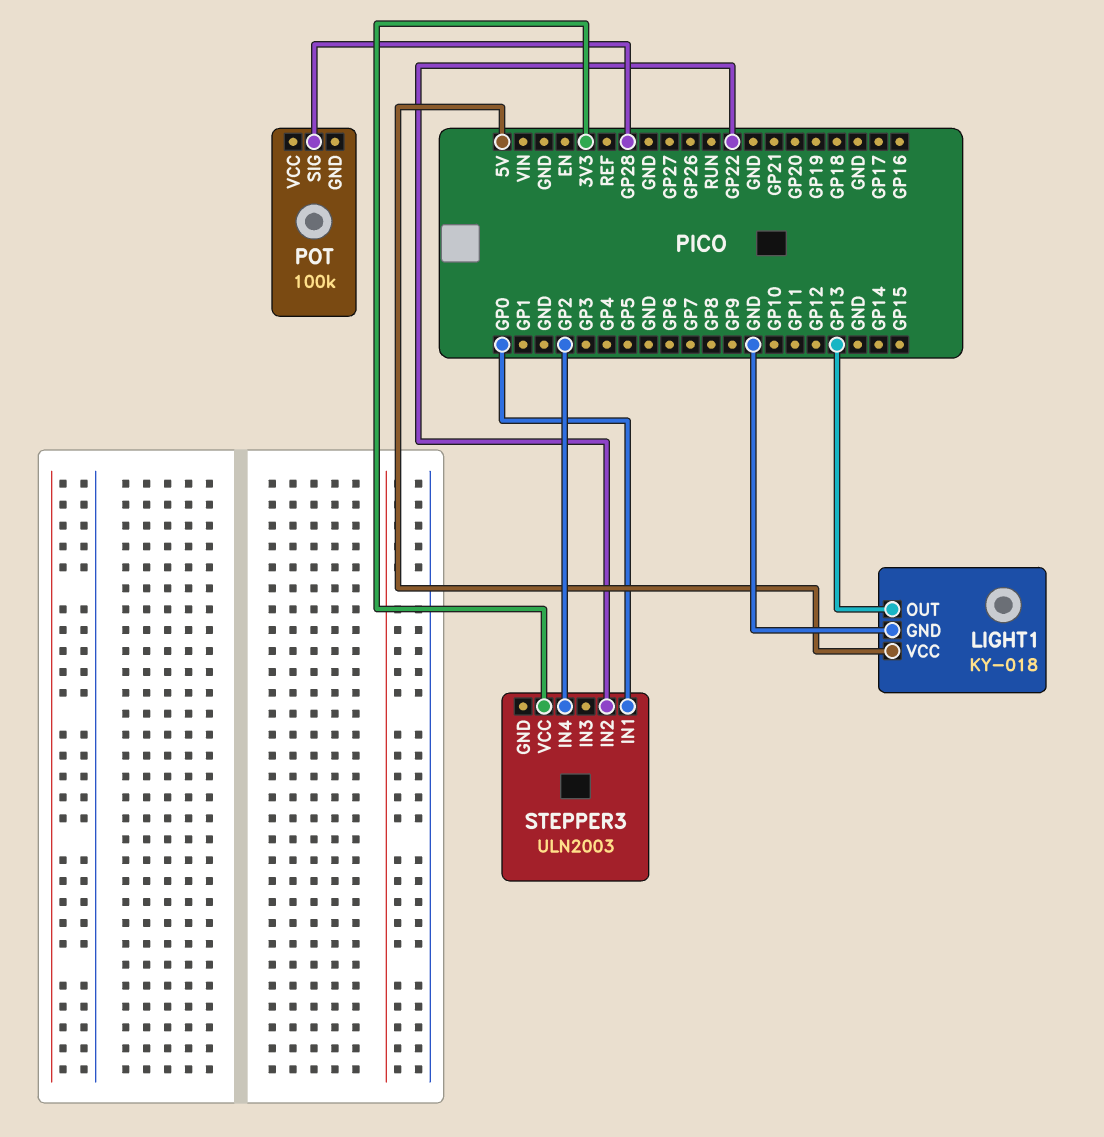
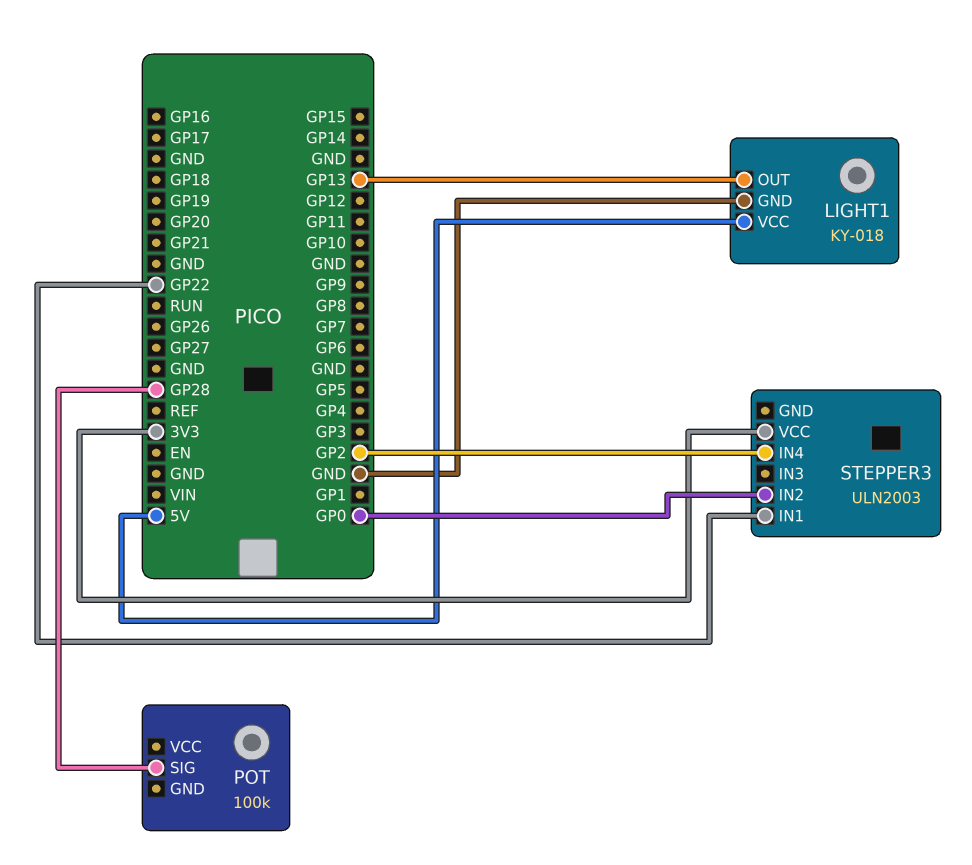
STEPPER3 pin IN1: GP0 -> GP22
STEPPER3 pin IN2: GP22 -> GP0

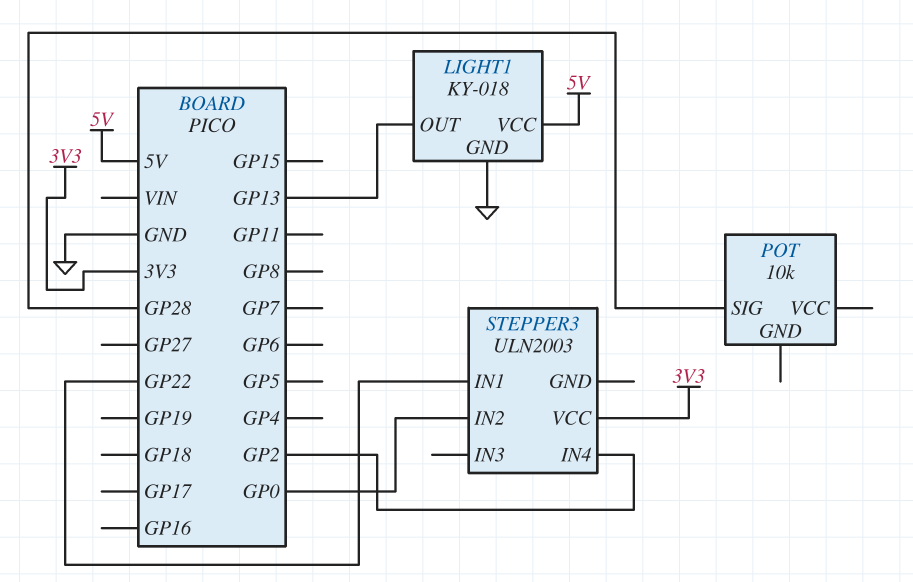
POT: 100k -> 10k

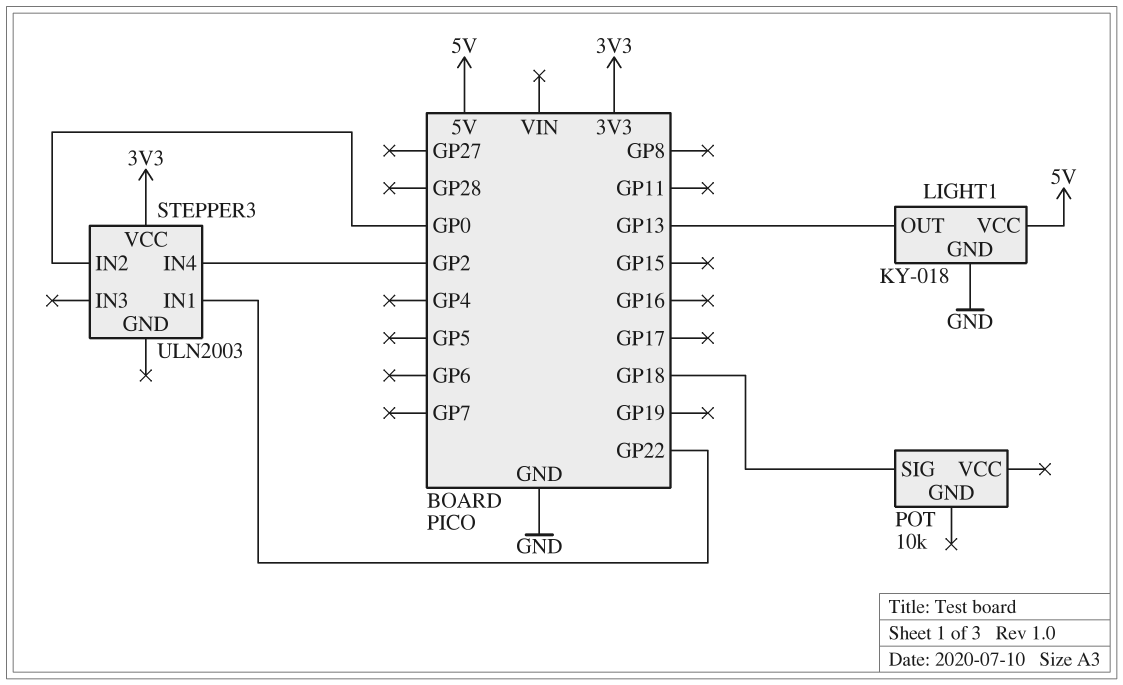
POT pin SIG: GP28 -> GP18

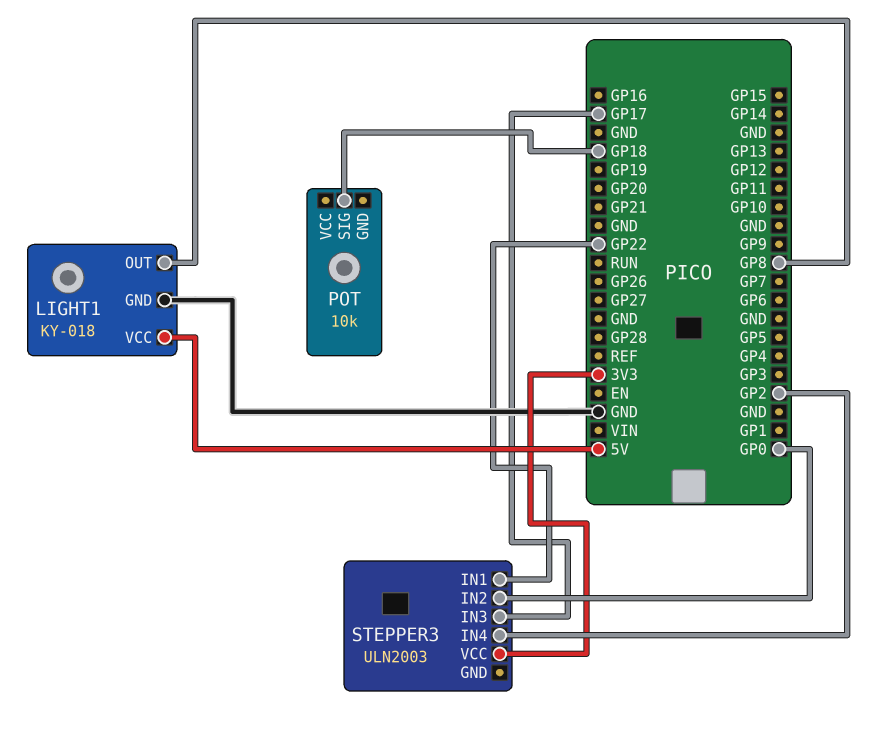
LIGHT1 pin OUT: GP13 -> GP8
STEPPER3 pin IN3: none -> GP17

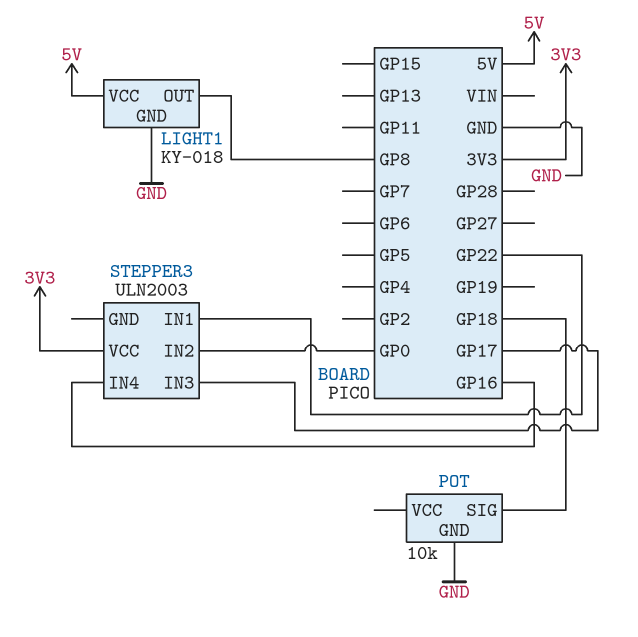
POT pin GND: none -> GND
STEPPER3 pin IN4: GP2 -> GP16

